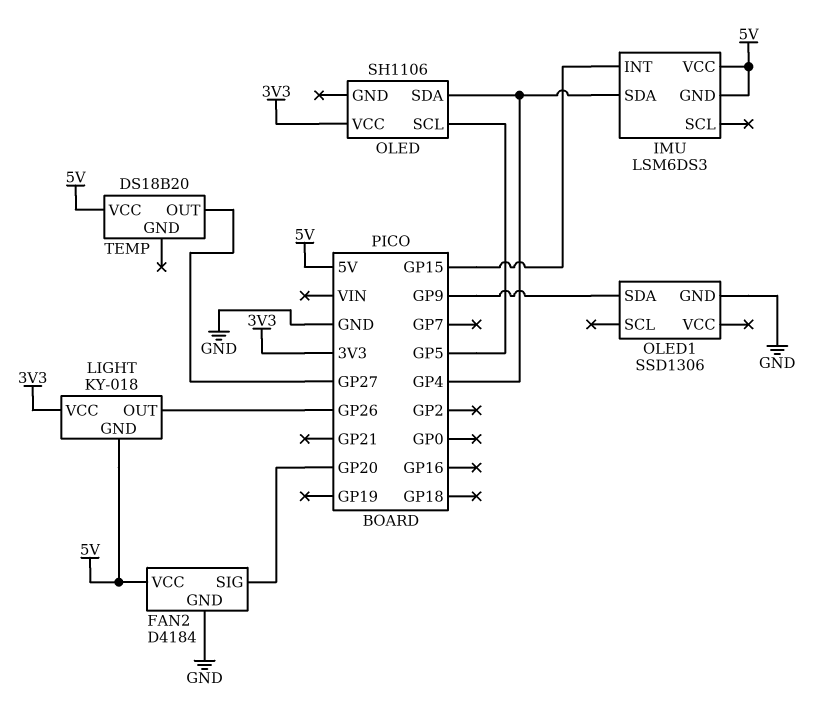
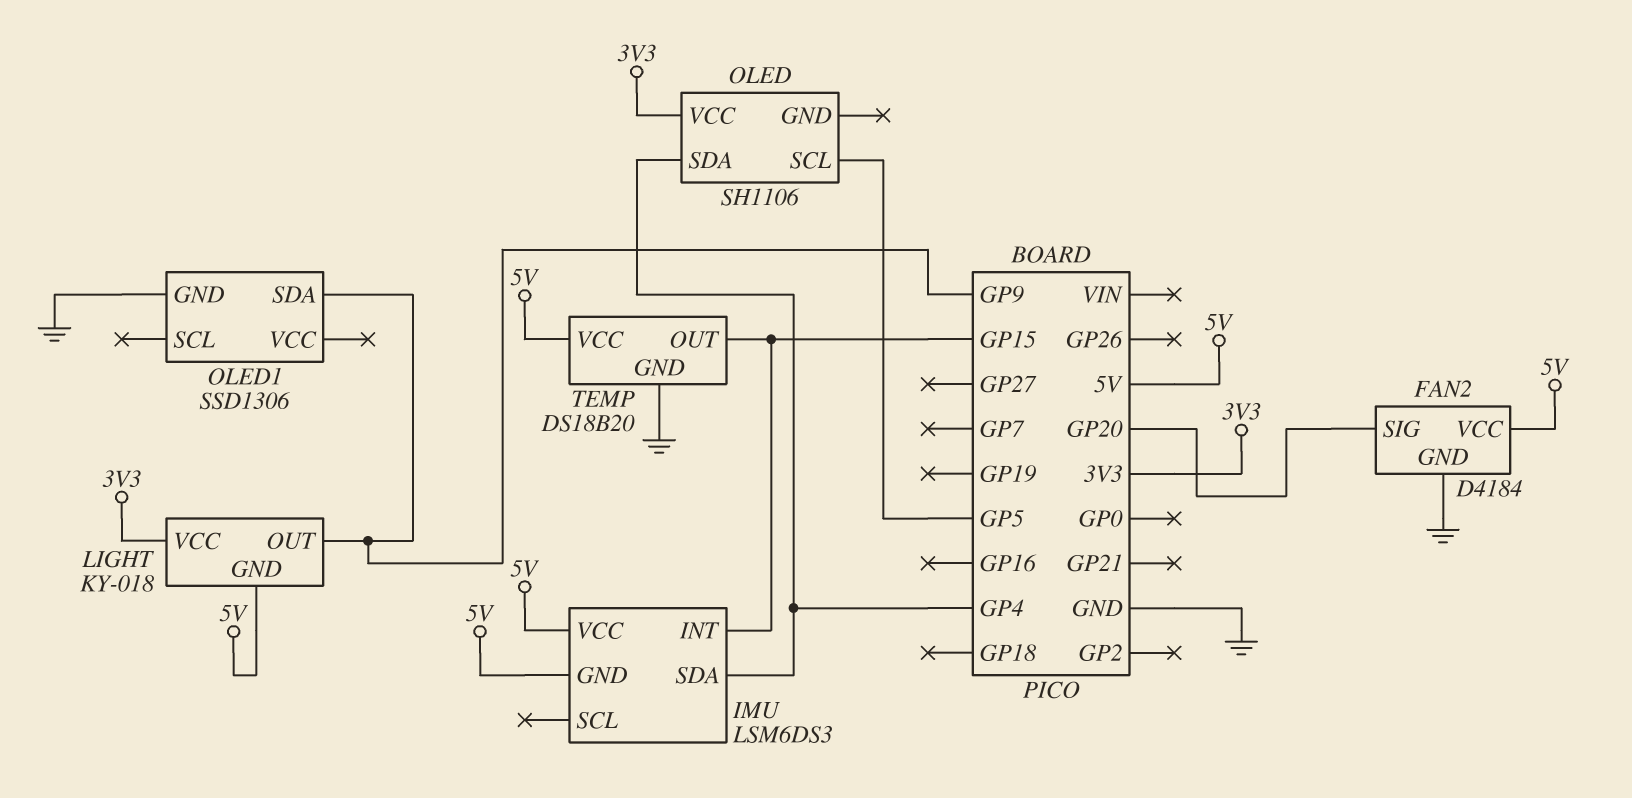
LIGHT pin OUT: GP26 -> GP9
TEMP pin GND: none -> GND
TEMP pin OUT: GP27 -> GP15

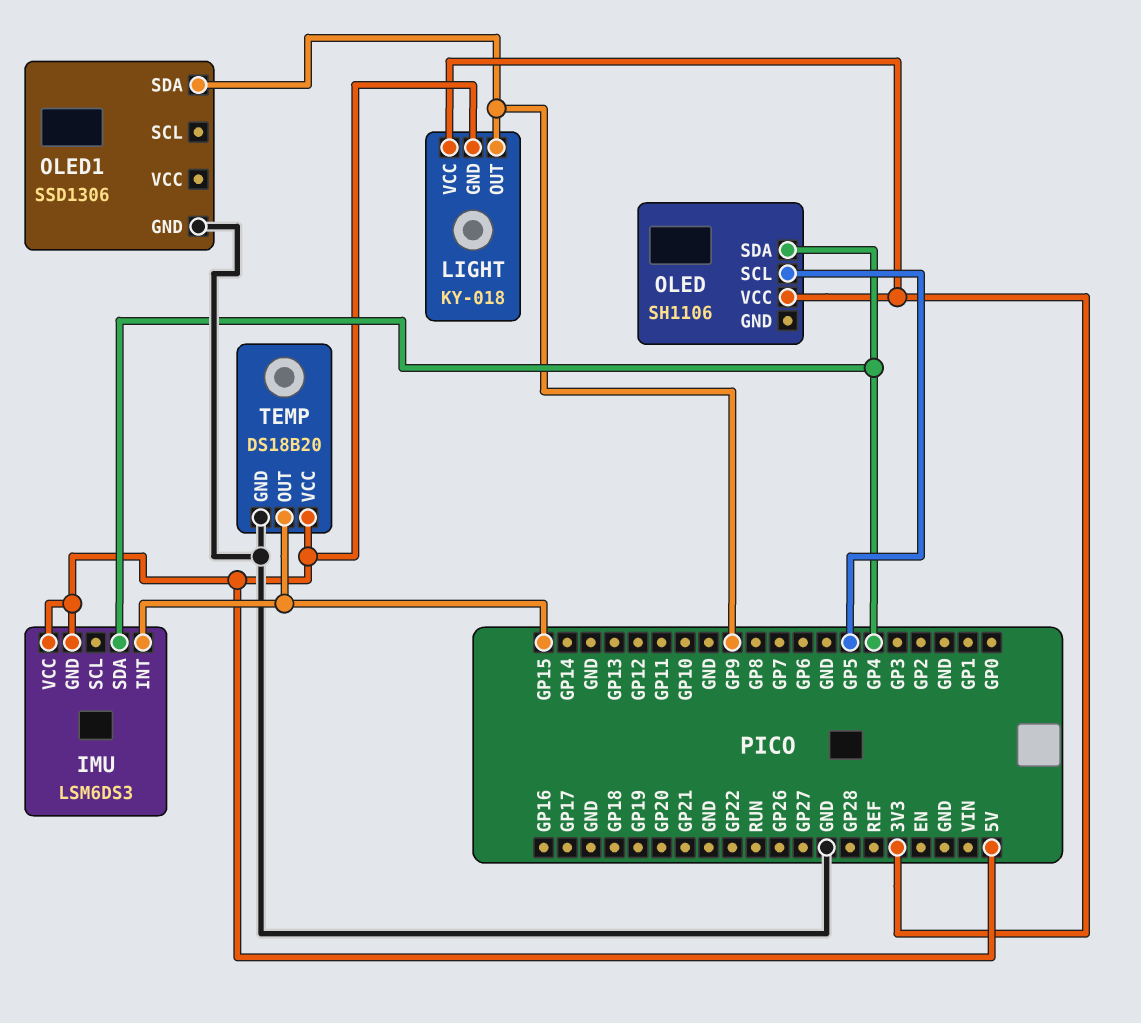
FAN2: D4184 -> none
FAN2 pin GND: GND -> none
FAN2 pin SIG: GP20 -> none
FAN2 pin VCC: 5V -> none

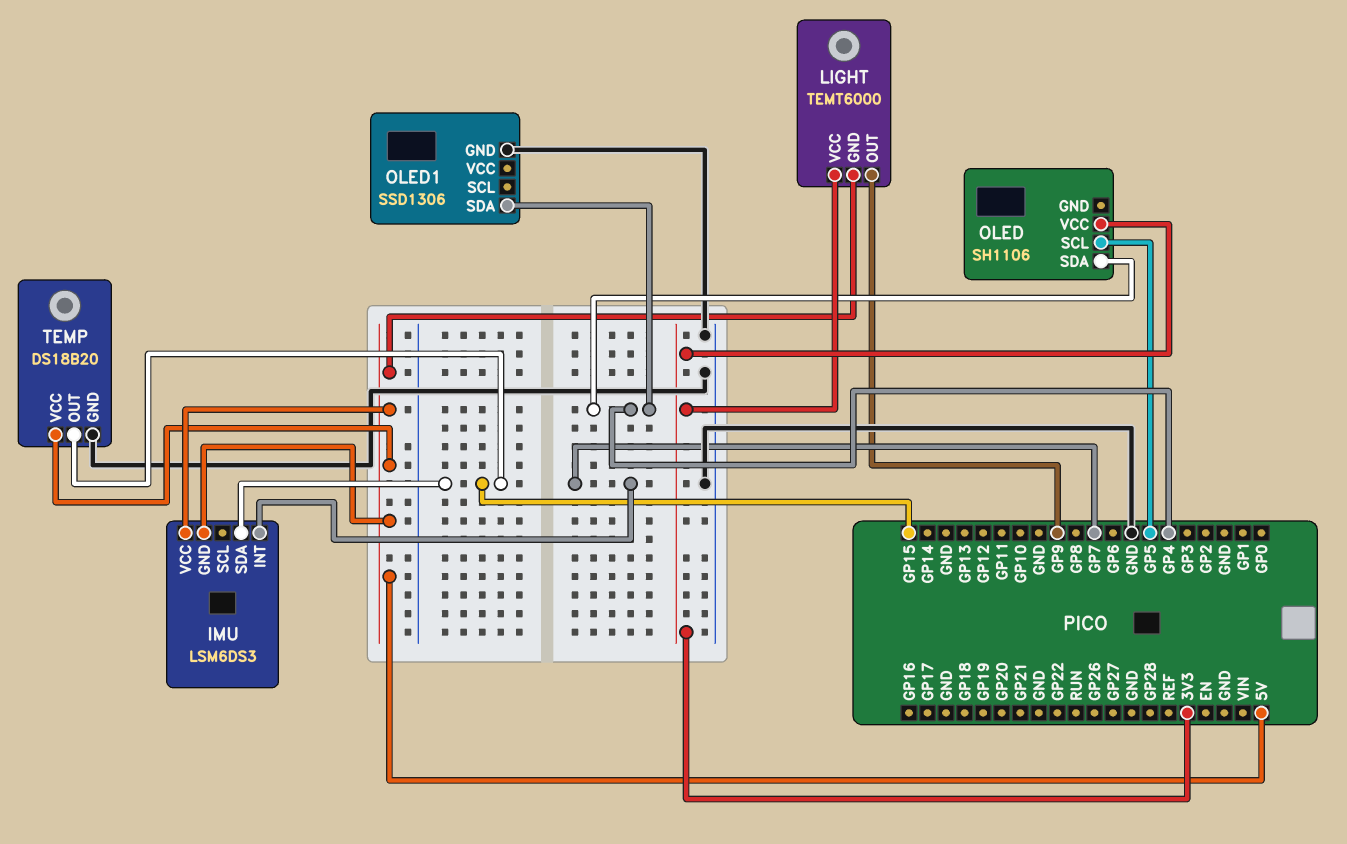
IMU pin INT: GP15 -> GP7
IMU pin SDA: GP4 -> GP15
LIGHT: KY-018 -> TEMT6000
OLED1 pin SDA: GP9 -> GP4

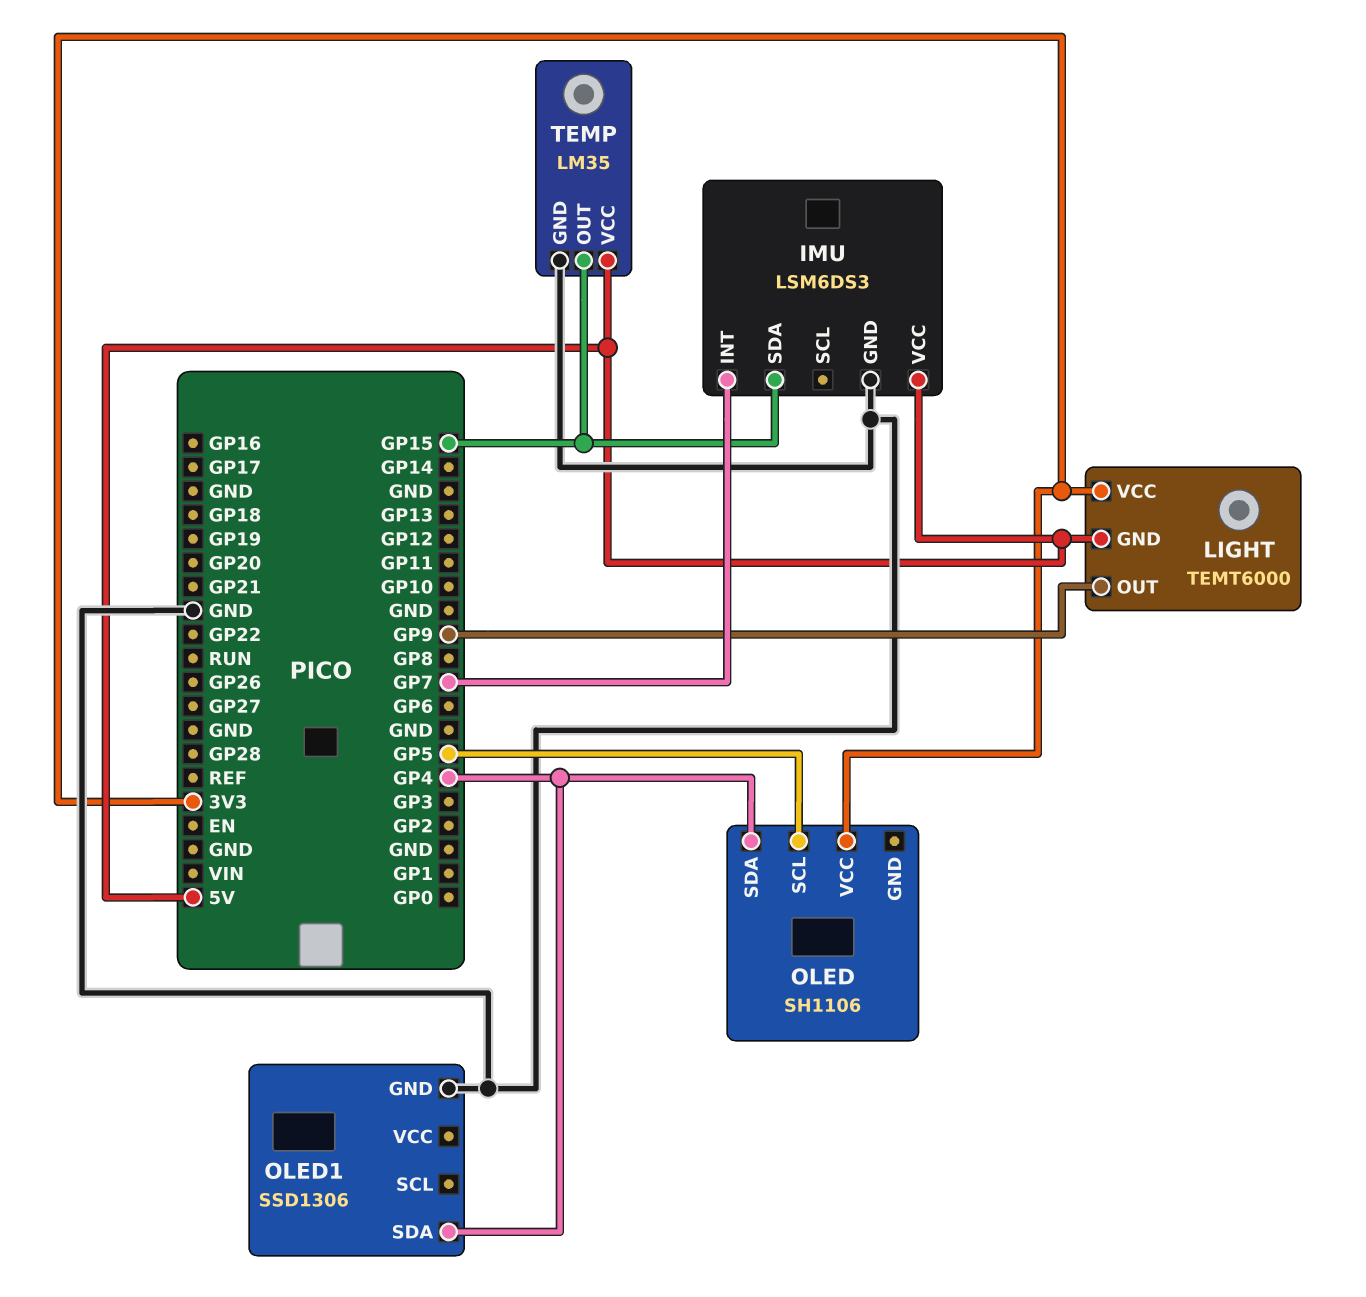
IMU pin GND: 5V -> GND
TEMP: DS18B20 -> LM35

